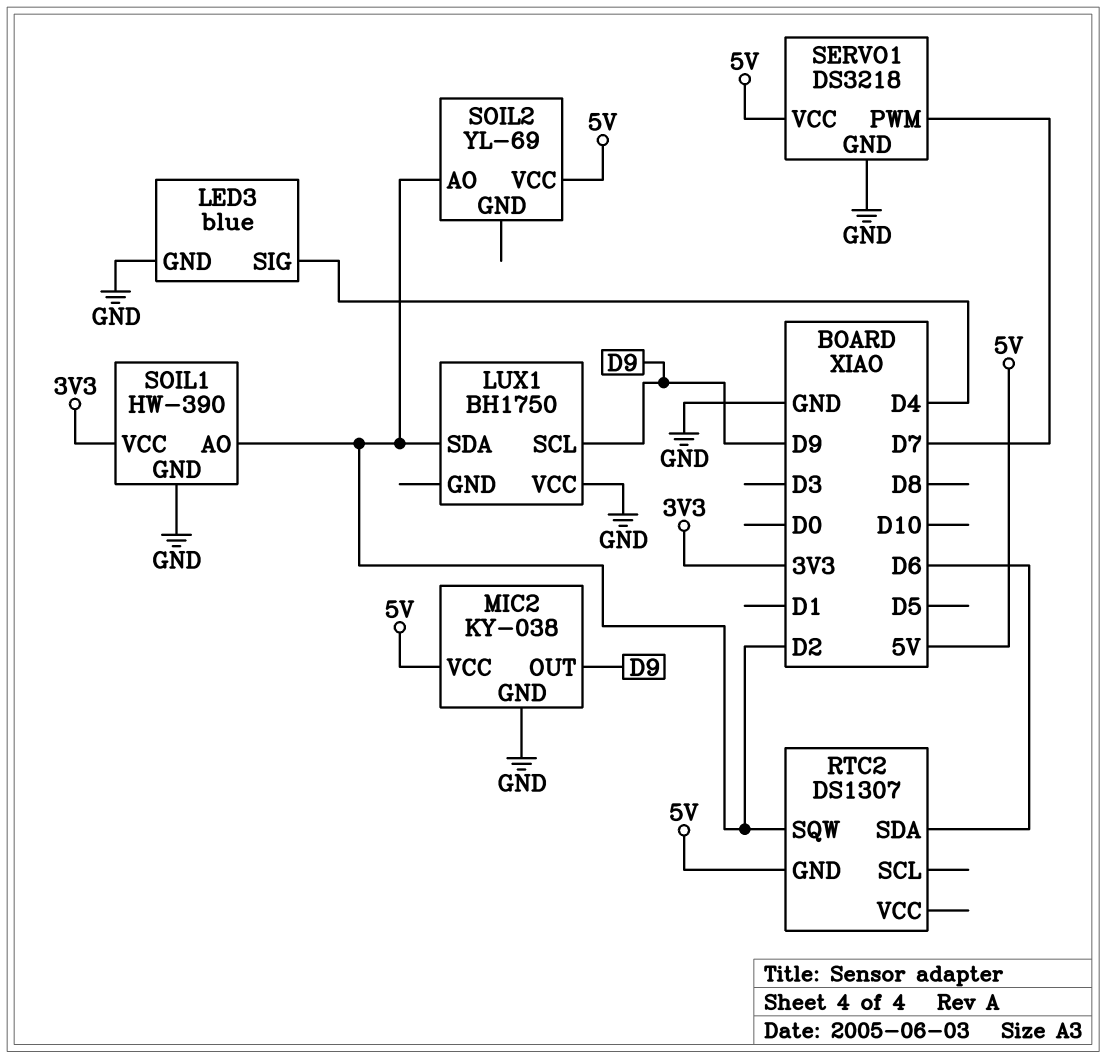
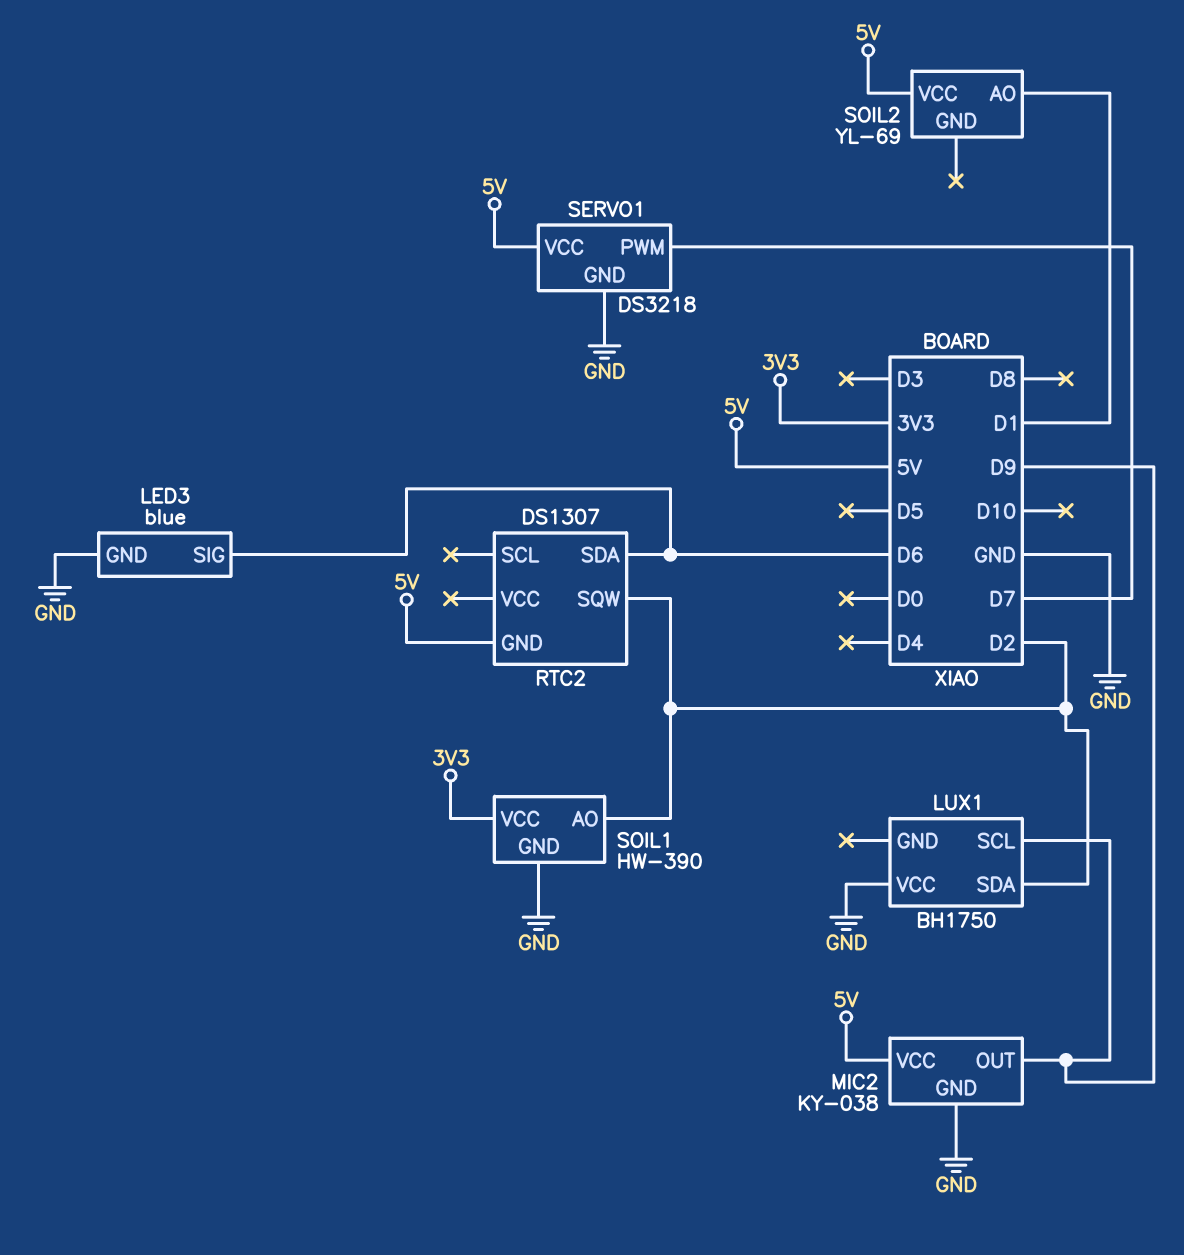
LED3 pin SIG: D4 -> D6
SOIL2 pin AO: D2 -> D1

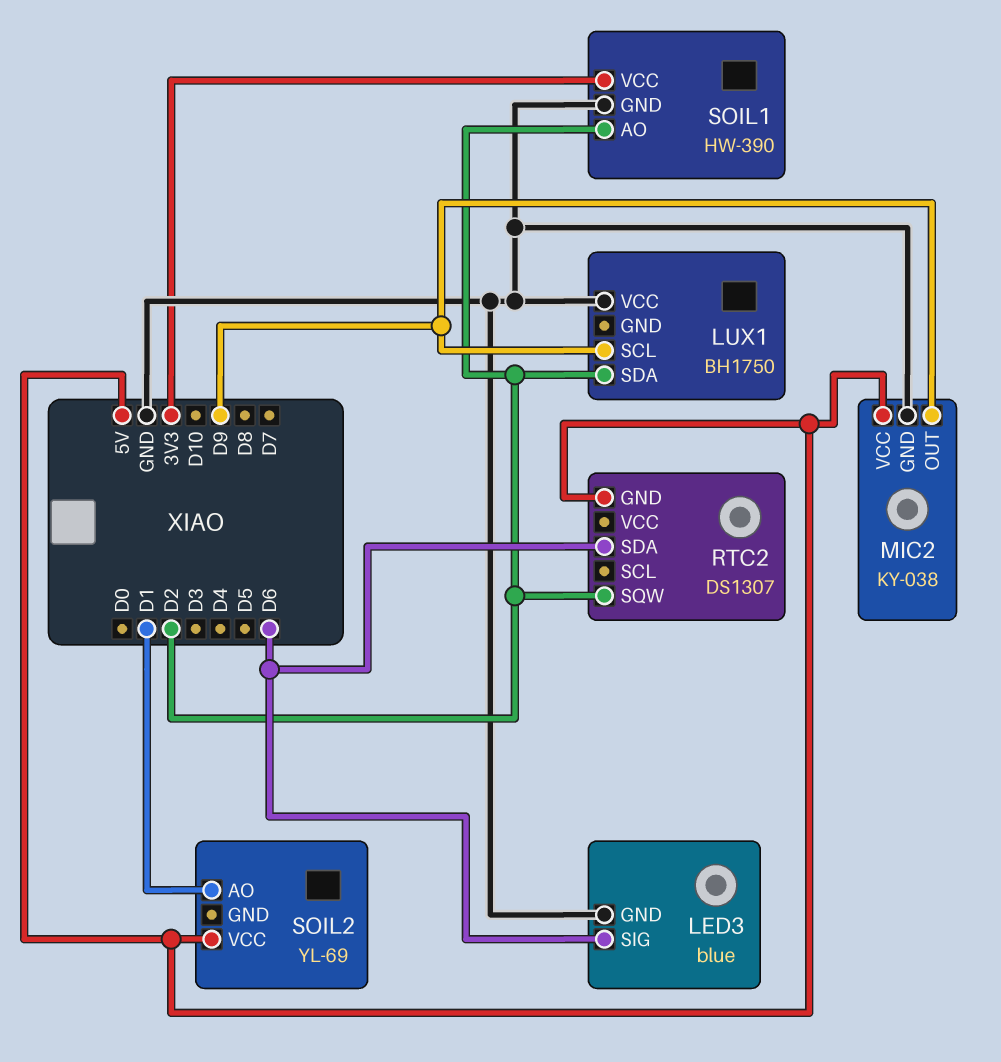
SERVO1: DS3218 -> none
SERVO1 pin GND: GND -> none
SERVO1 pin PWM: D7 -> none
SERVO1 pin VCC: 5V -> none

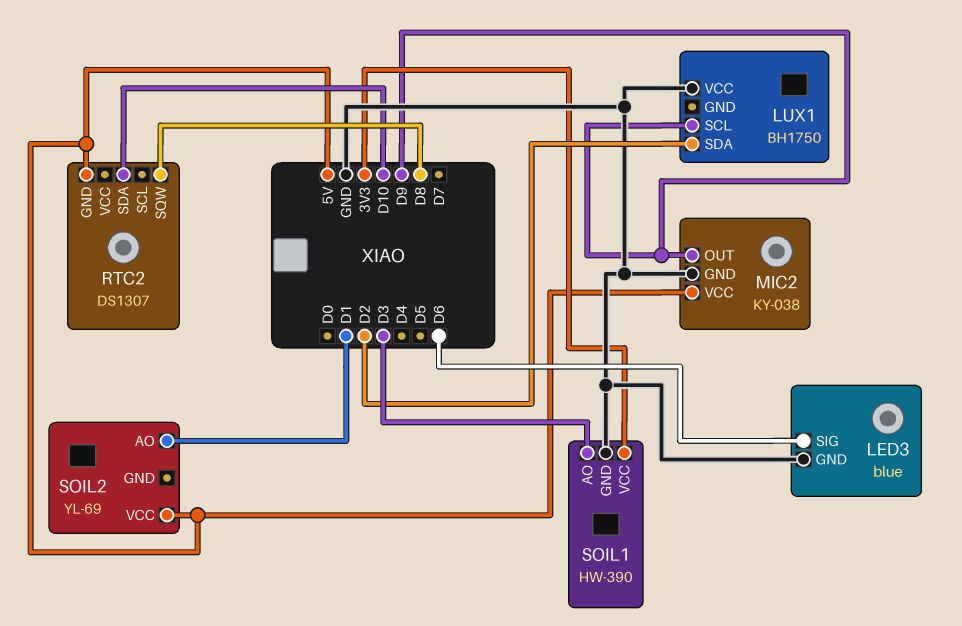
RTC2 pin SDA: D6 -> D10
RTC2 pin SQW: D2 -> D8
SOIL1 pin AO: D2 -> D3

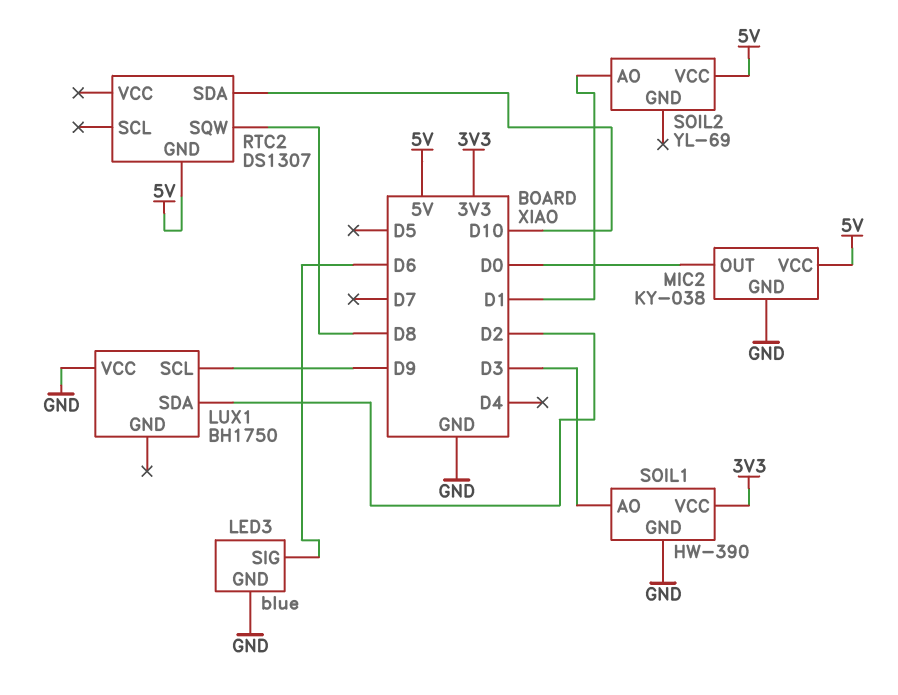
MIC2 pin OUT: D9 -> D0

